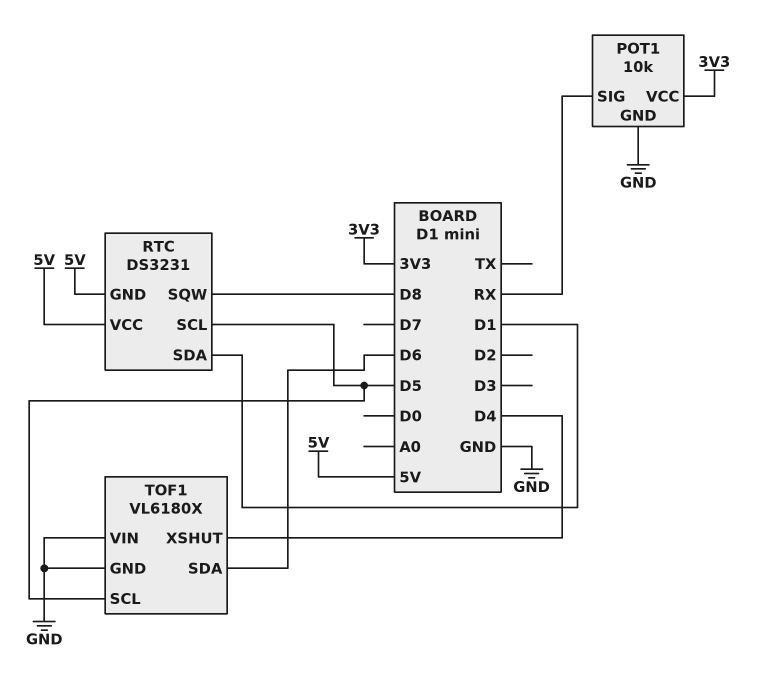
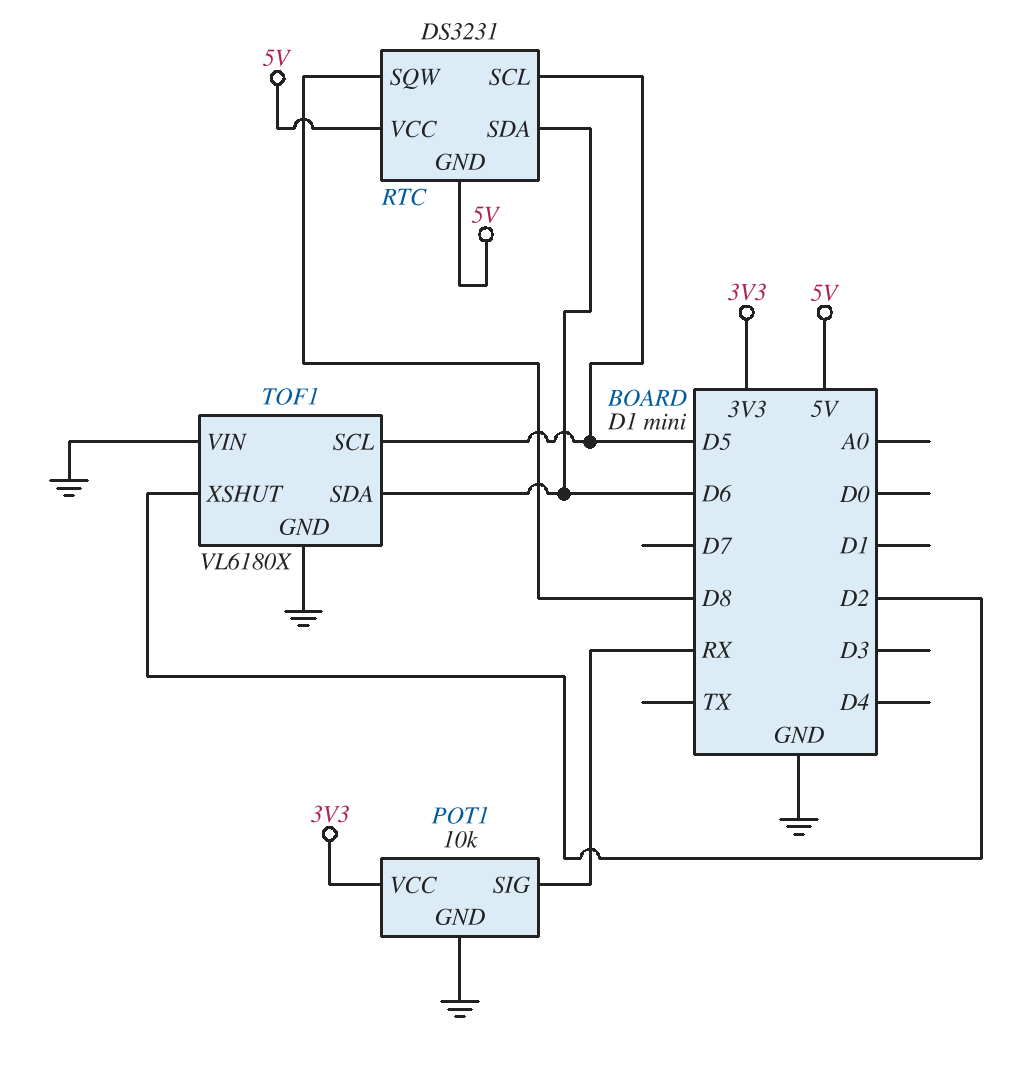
RTC pin SDA: D1 -> D6
TOF1 pin XSHUT: D4 -> D2

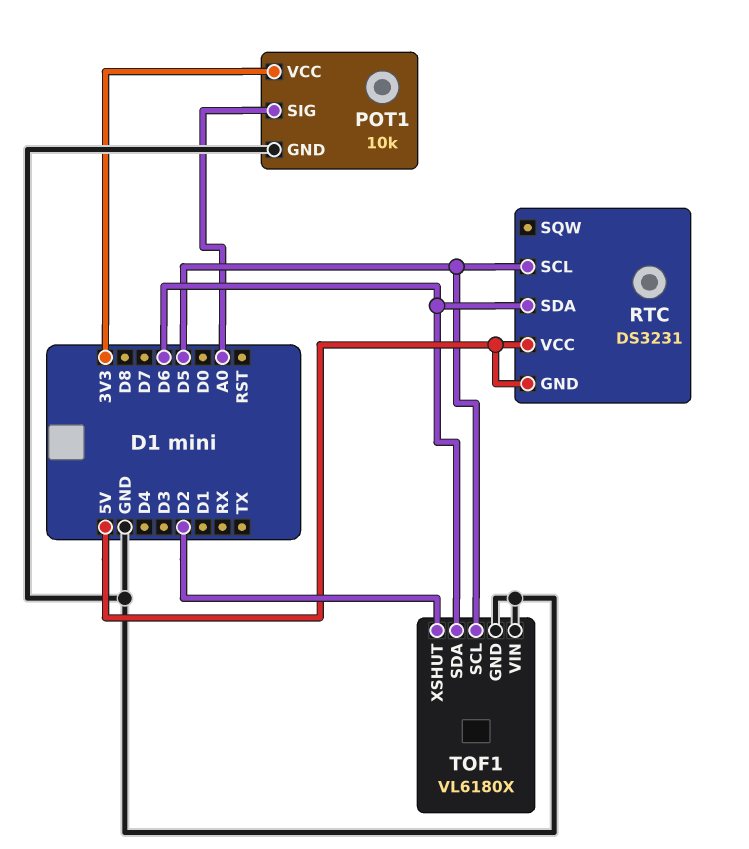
POT1 pin SIG: RX -> A0
RTC pin SQW: D8 -> none

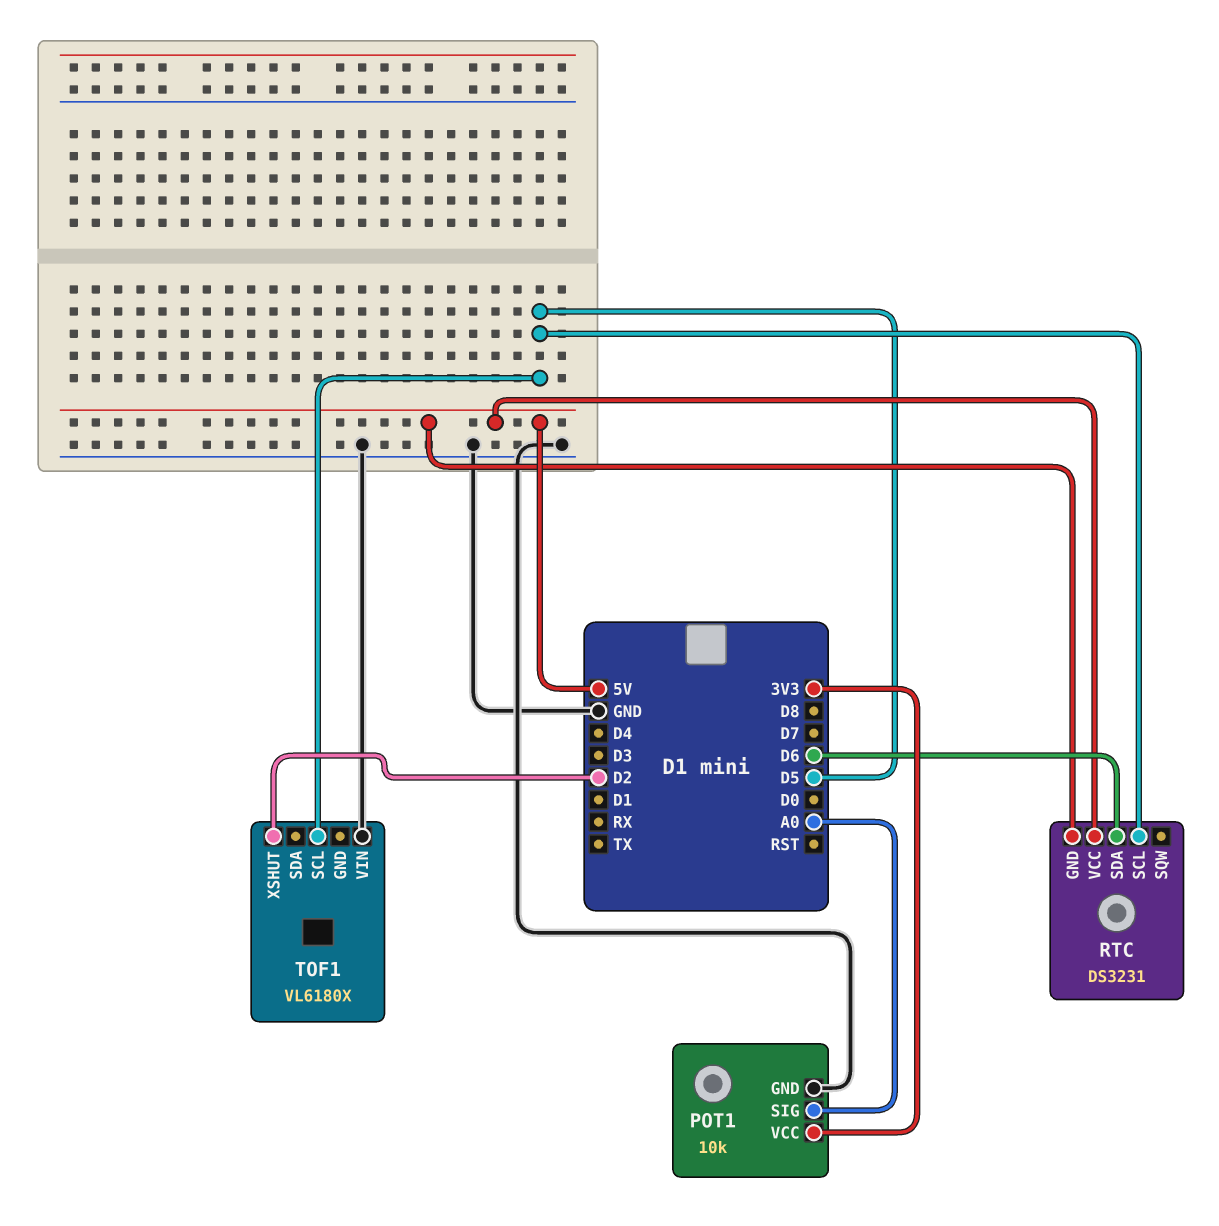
TOF1 pin GND: GND -> none
TOF1 pin SDA: D6 -> none

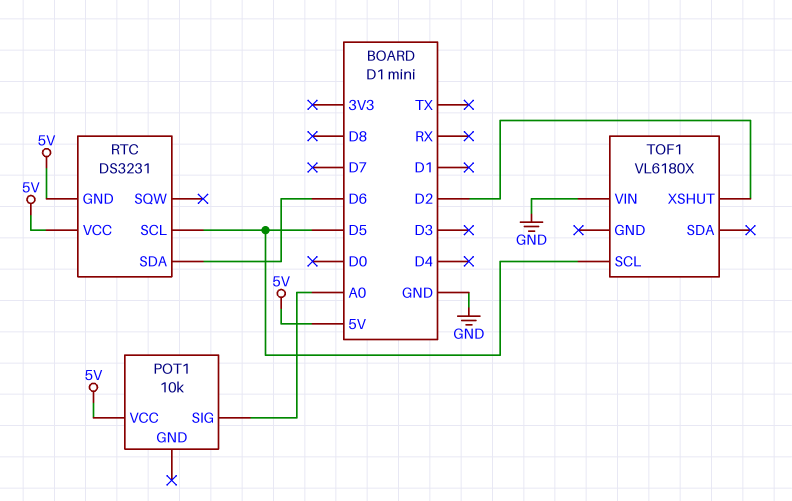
POT1 pin GND: GND -> none
POT1 pin VCC: 3V3 -> 5V

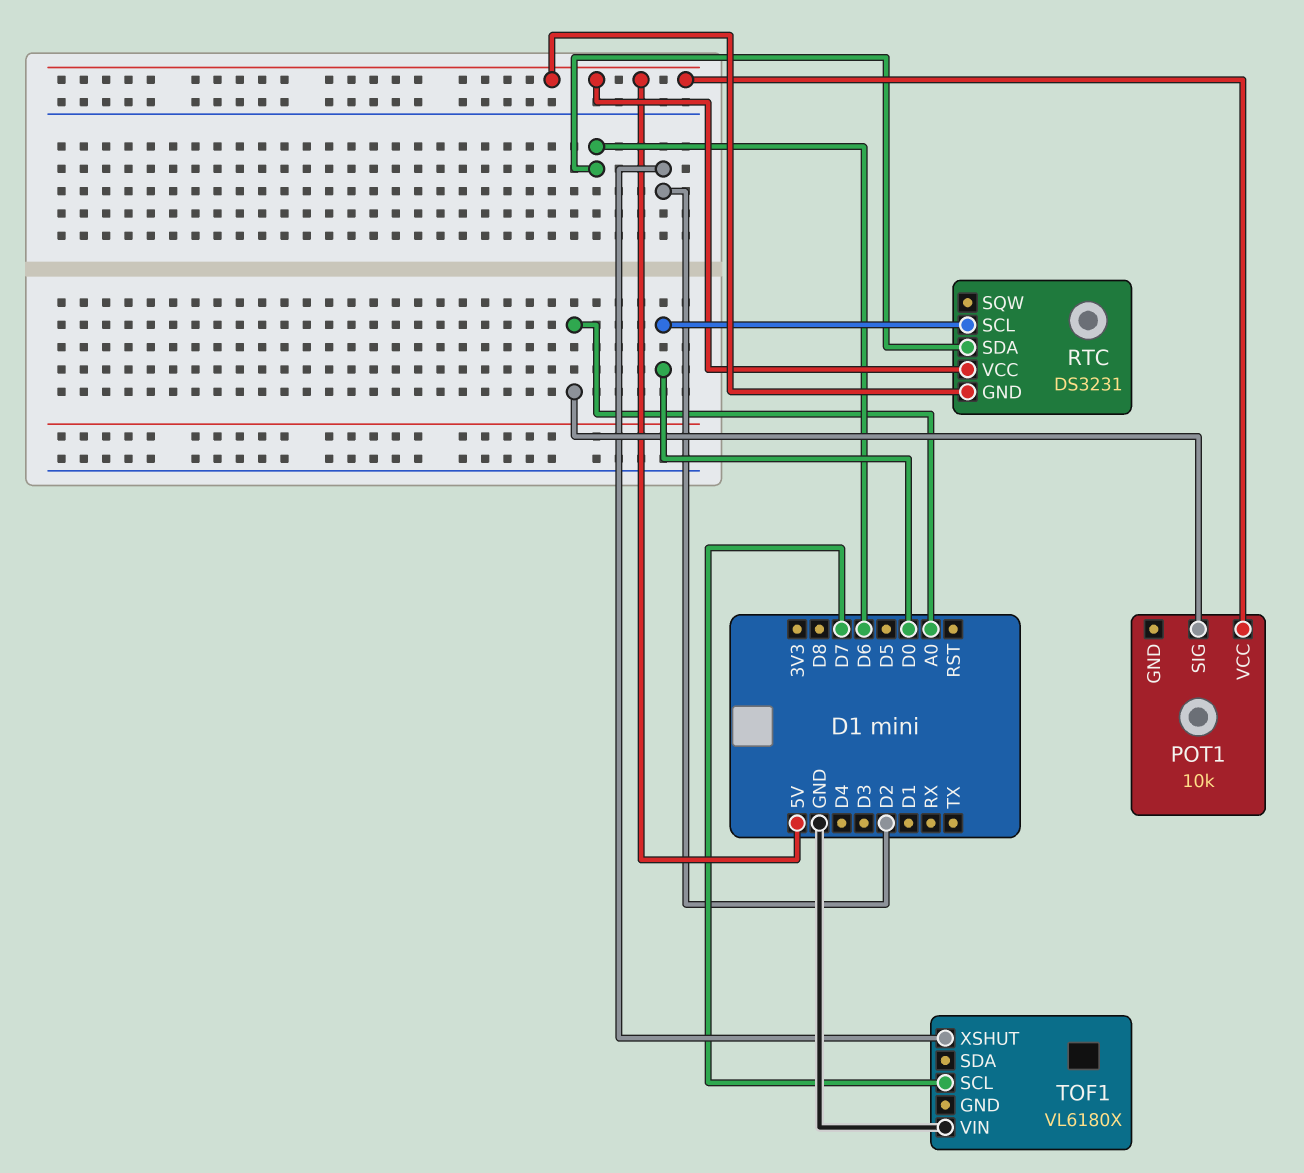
RTC pin SCL: D5 -> D0
TOF1 pin SCL: D5 -> D7

